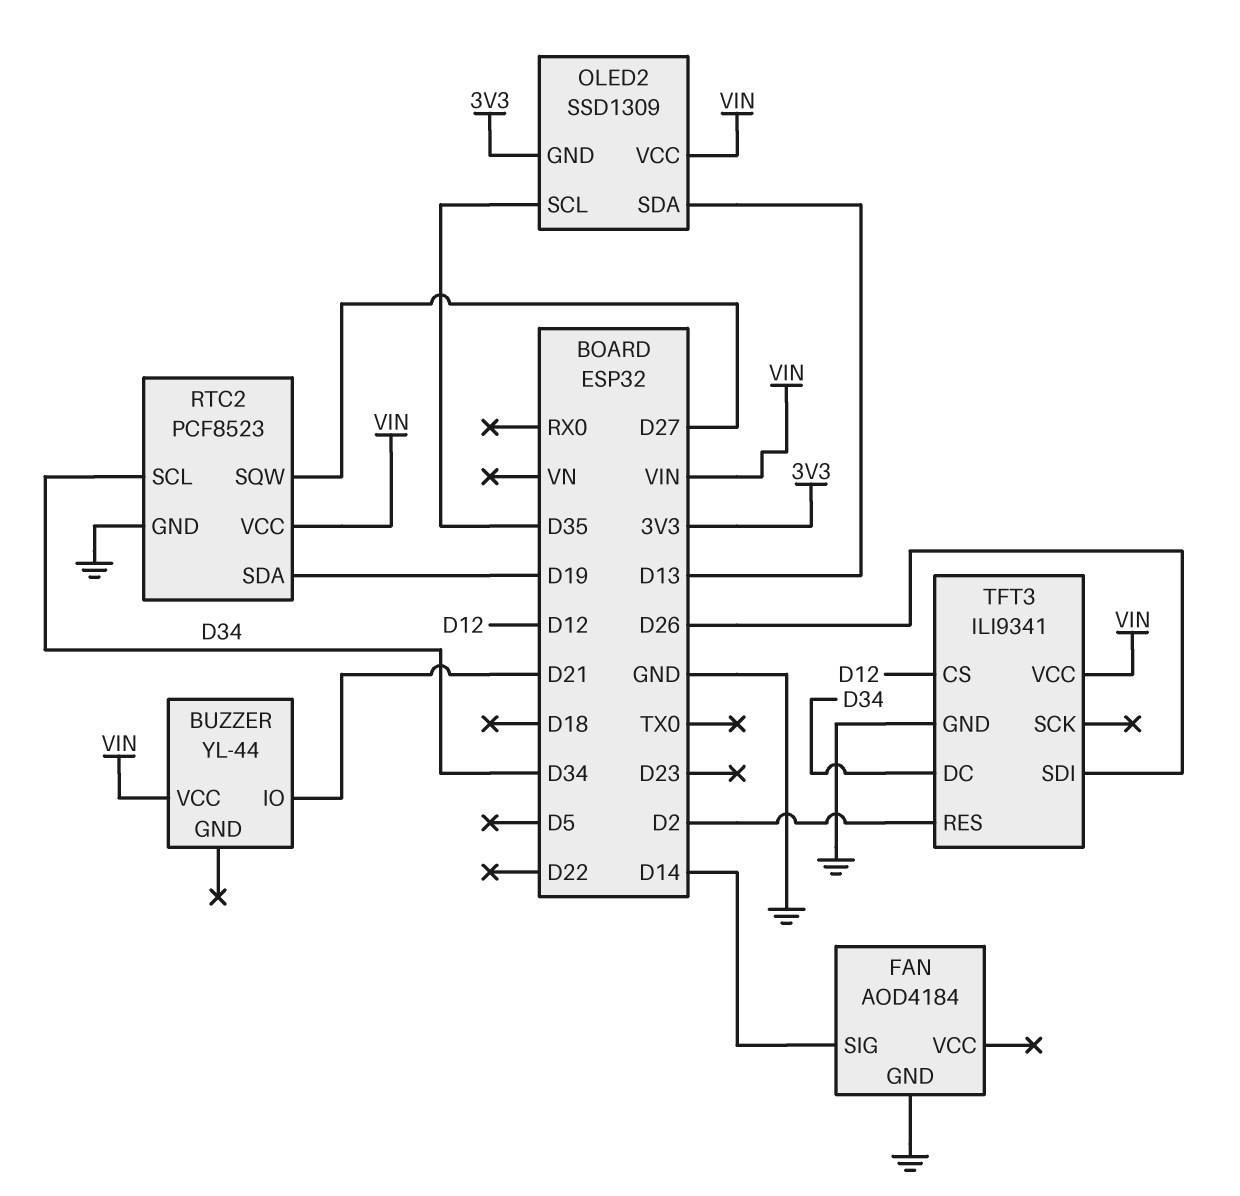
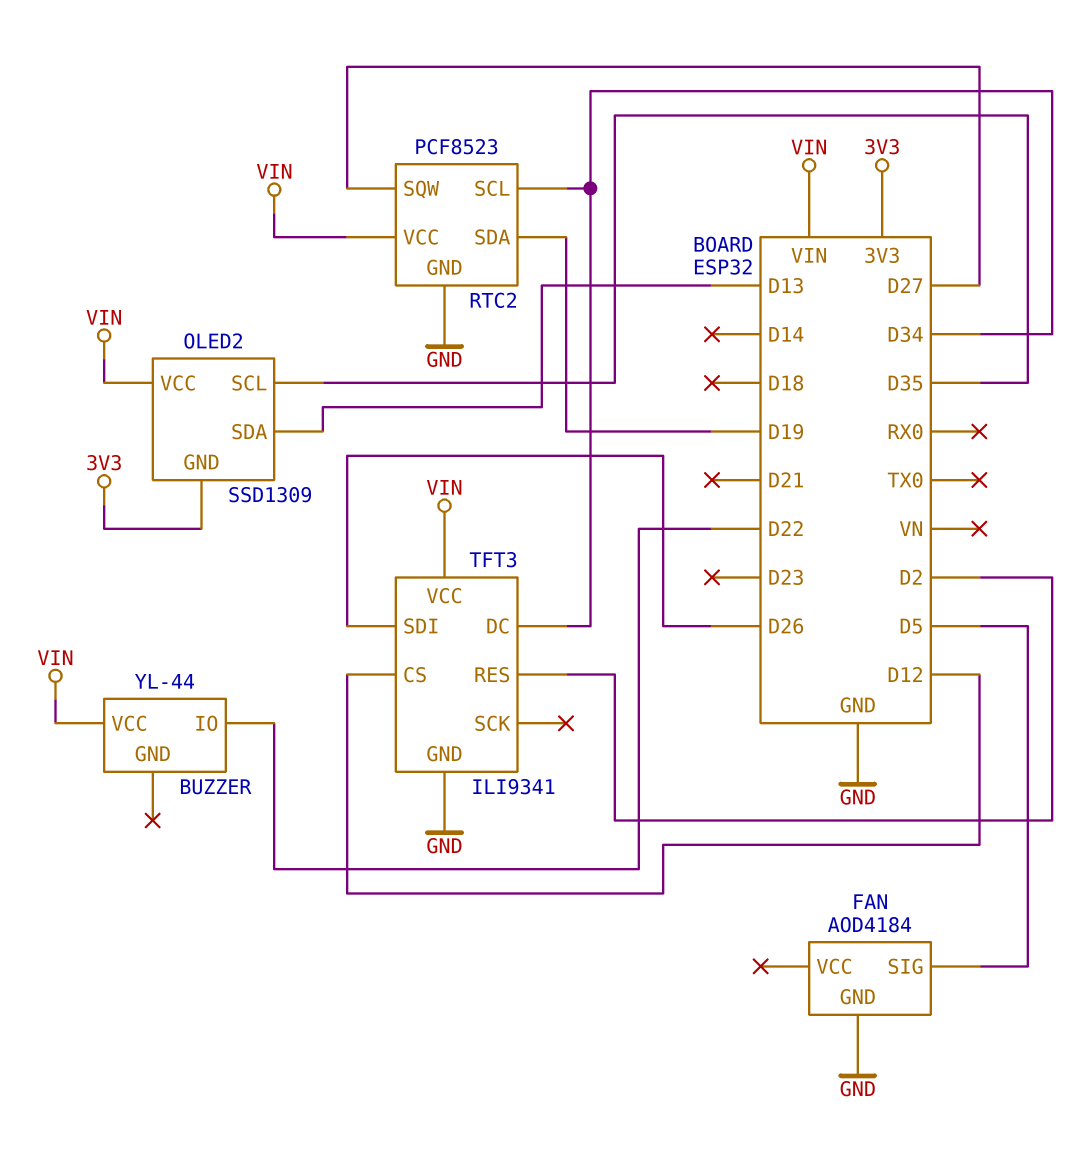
BUZZER pin IO: D21 -> D22
FAN pin SIG: D14 -> D5

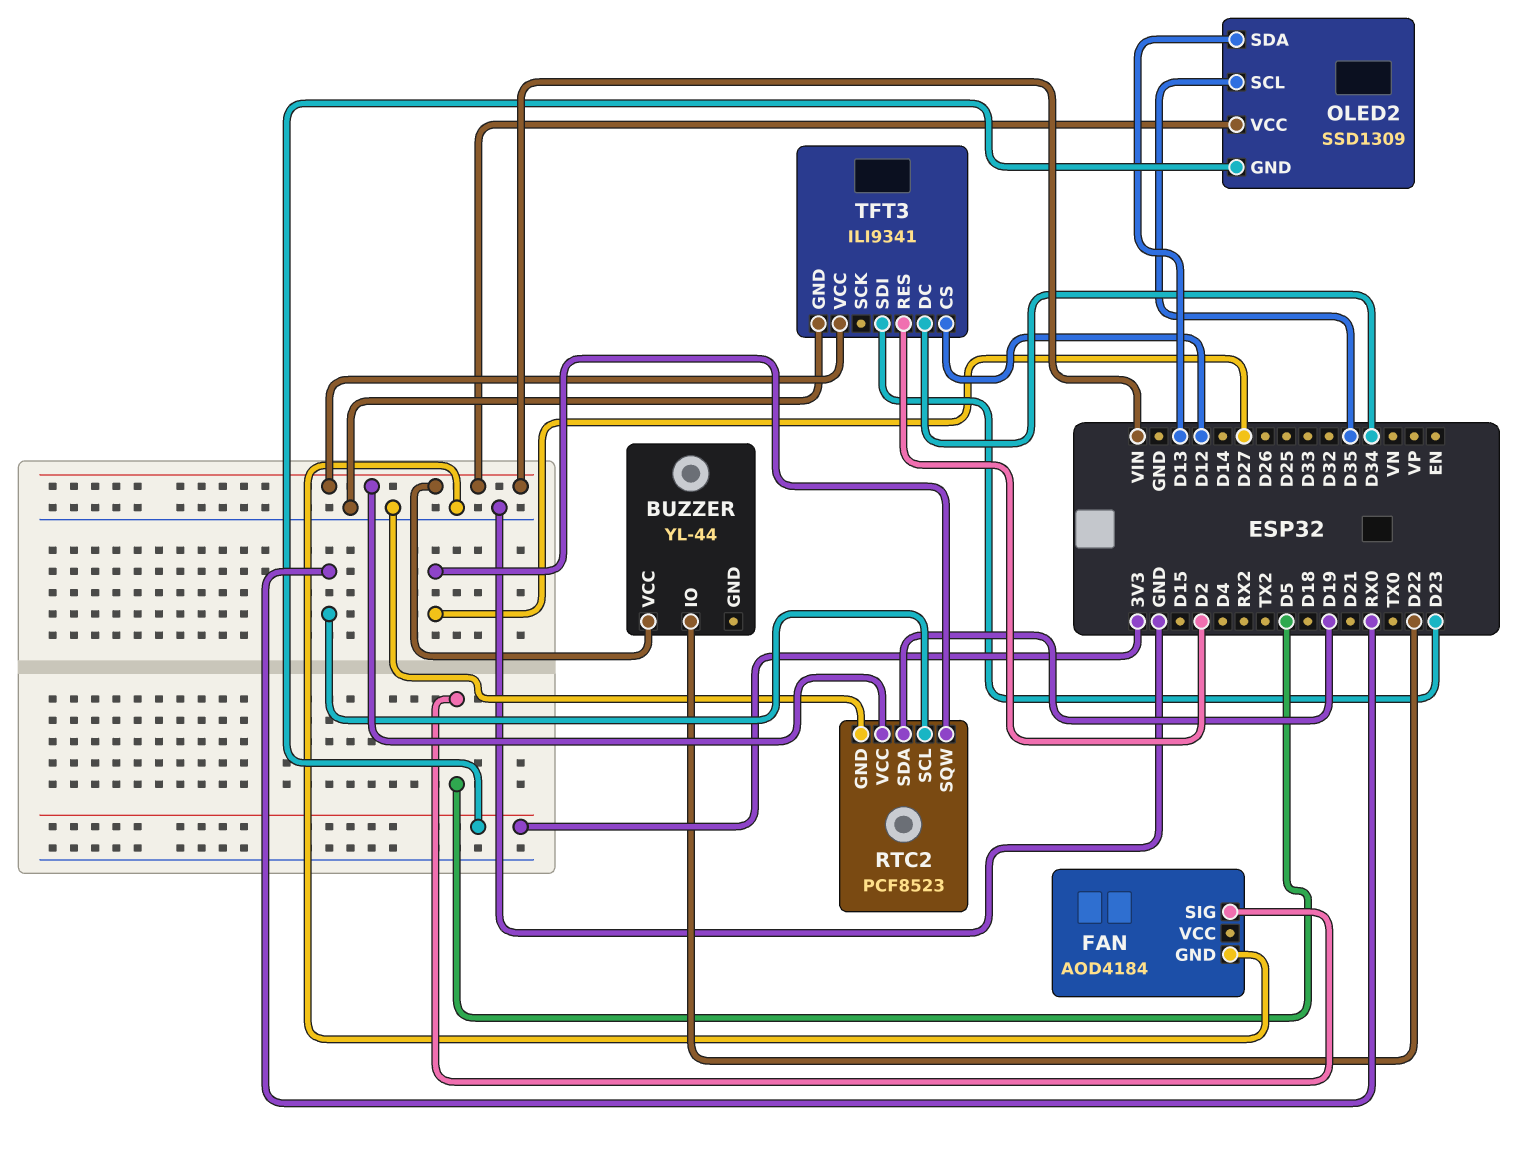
RTC2 pin SCL: D34 -> RX0
TFT3 pin SDI: D26 -> D23

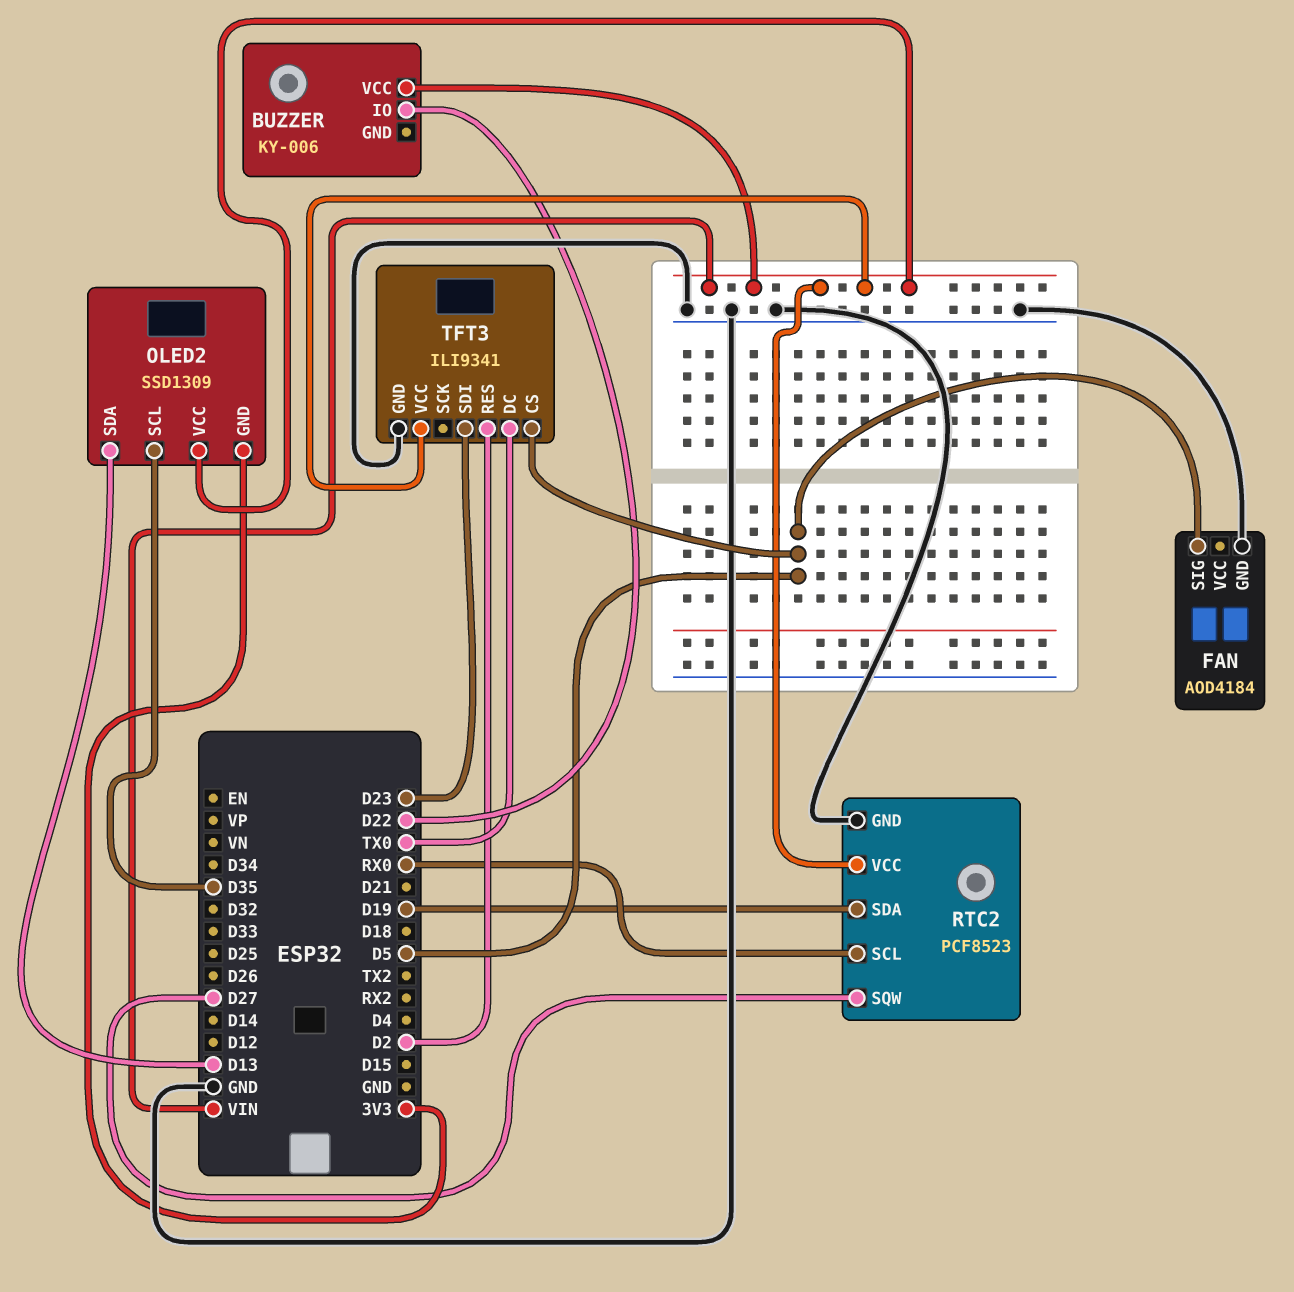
BUZZER: YL-44 -> KY-006
TFT3 pin CS: D12 -> D5
TFT3 pin DC: D34 -> TX0

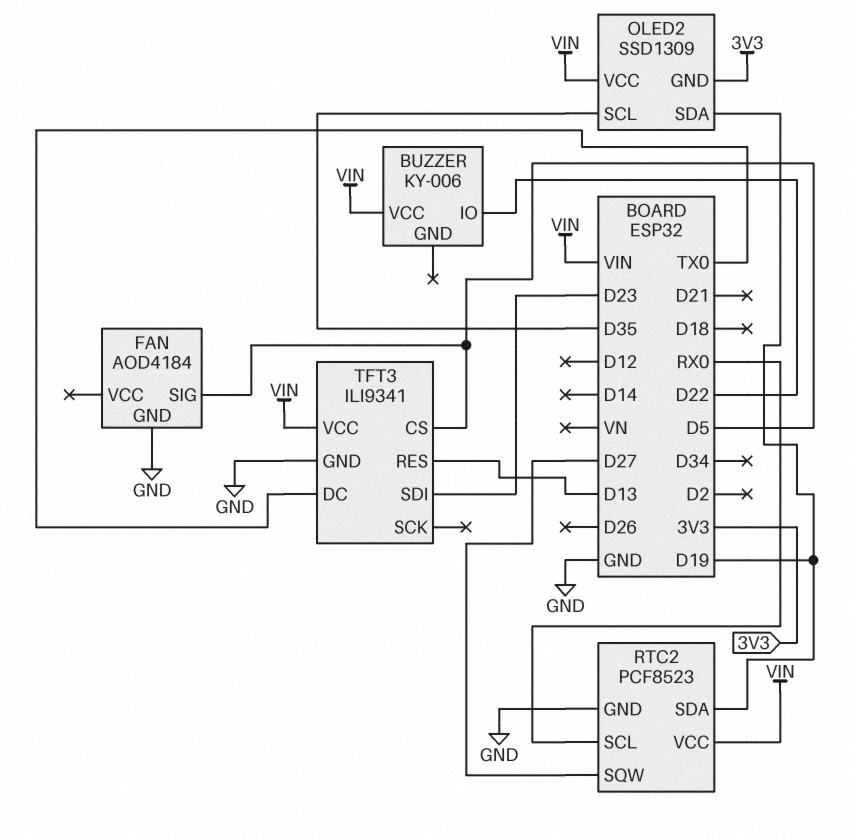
OLED2 pin SDA: D13 -> D19
TFT3 pin RES: D2 -> D13

